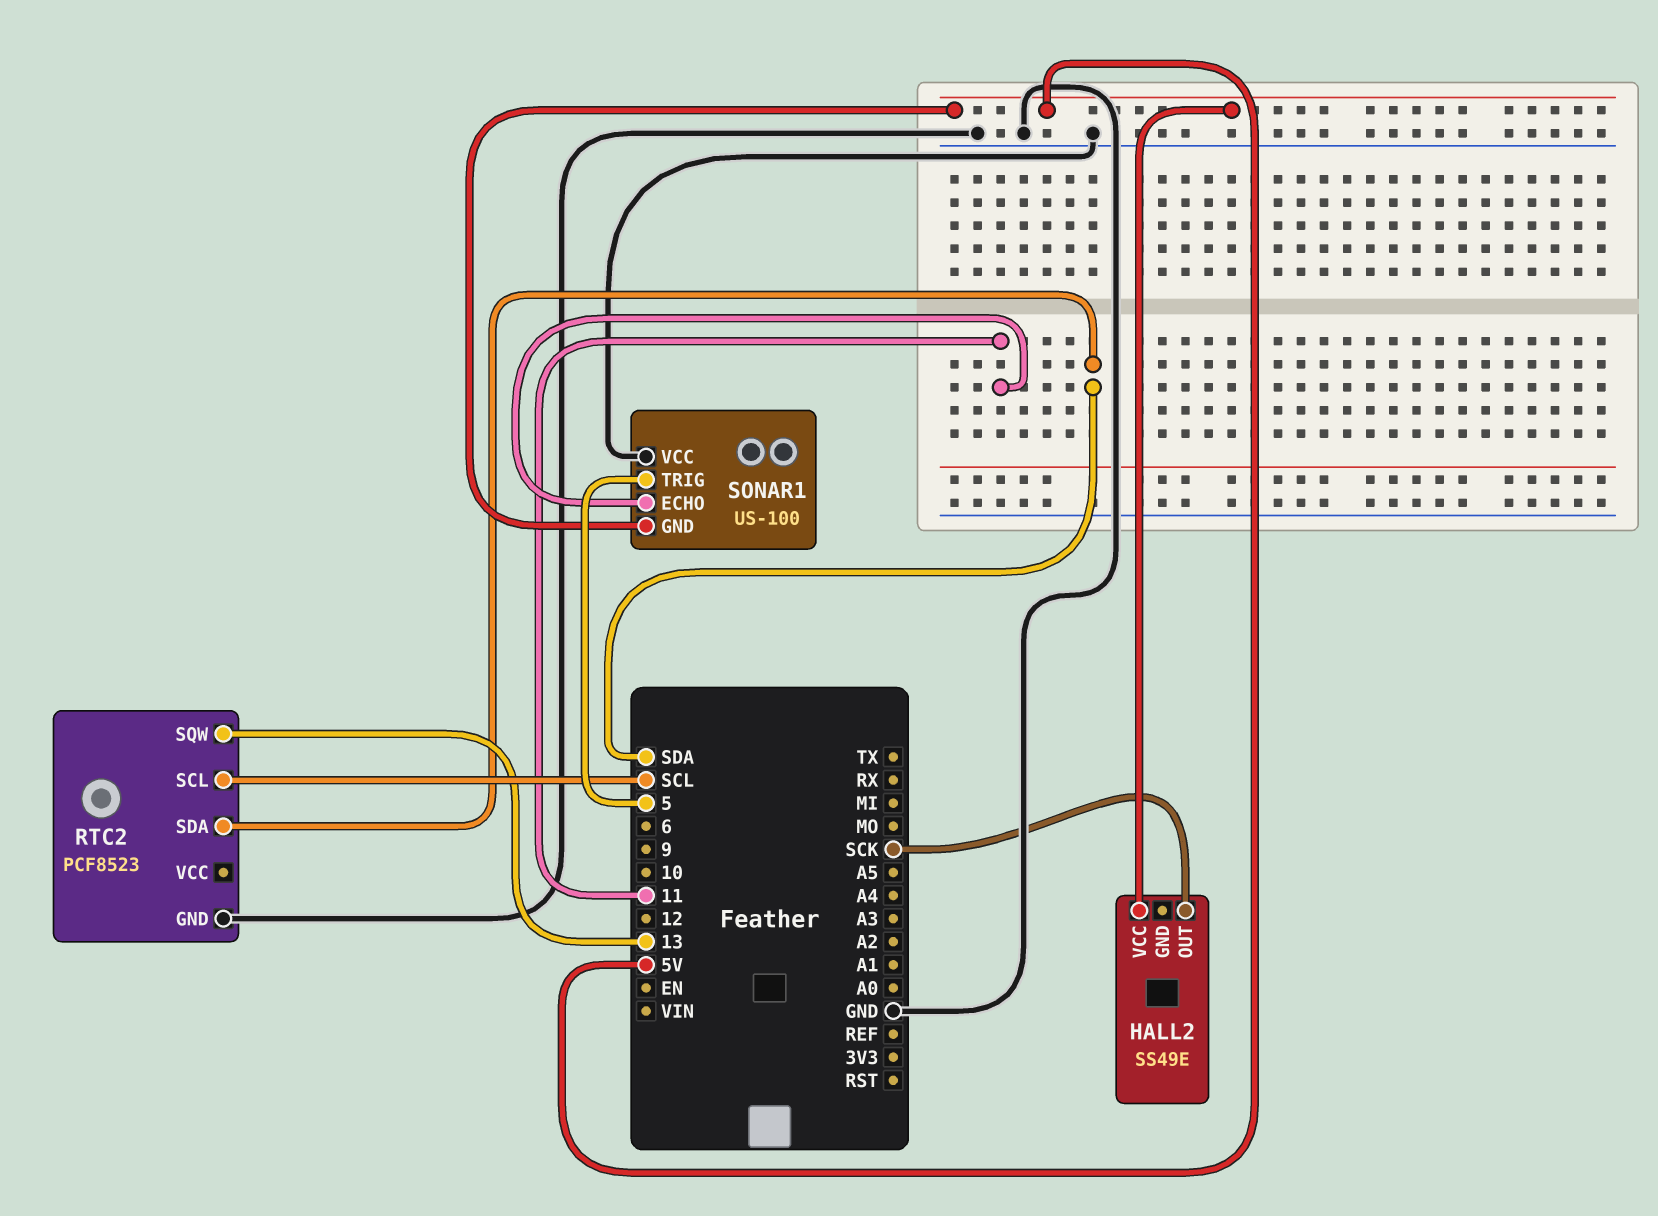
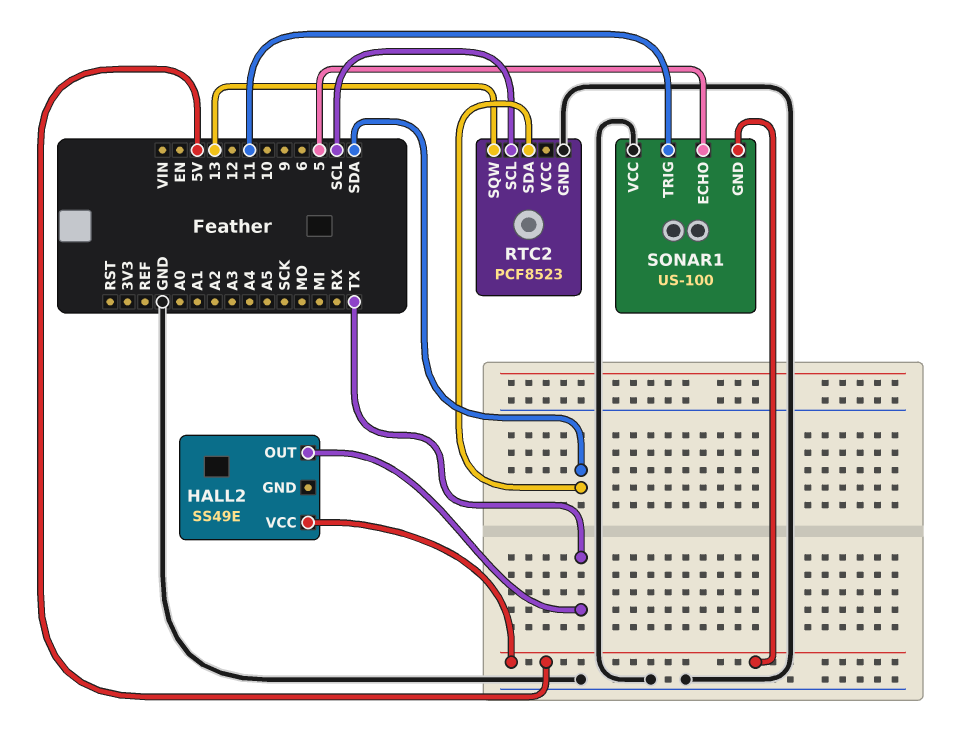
HALL2 pin OUT: SCK -> TX
SONAR1 pin ECHO: 11 -> 5
SONAR1 pin TRIG: 5 -> 11

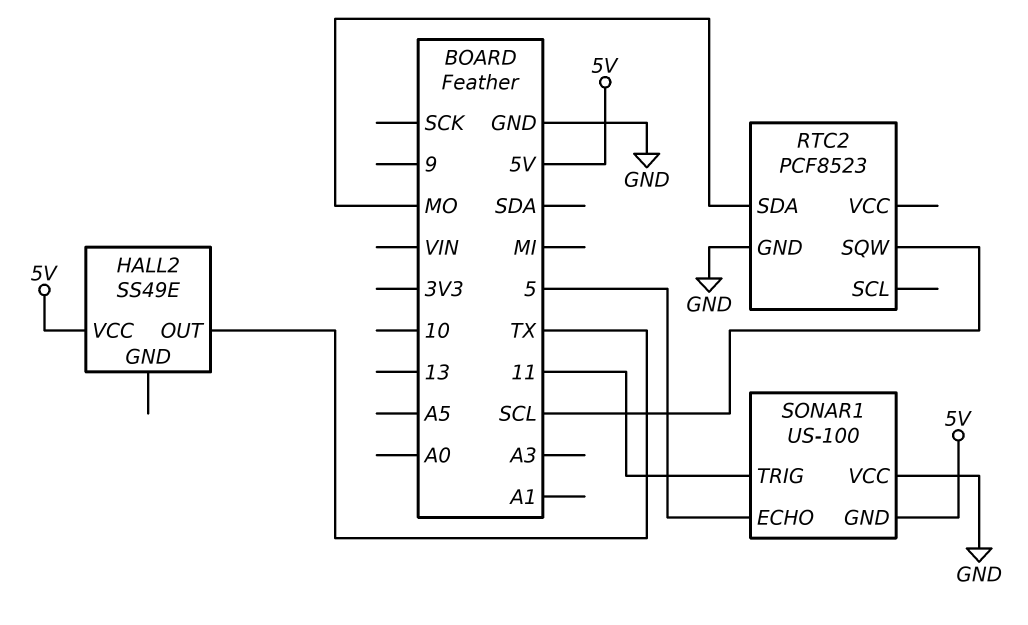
RTC2 pin SCL: SCL -> none
RTC2 pin SDA: SDA -> MO
RTC2 pin SQW: 13 -> SCL

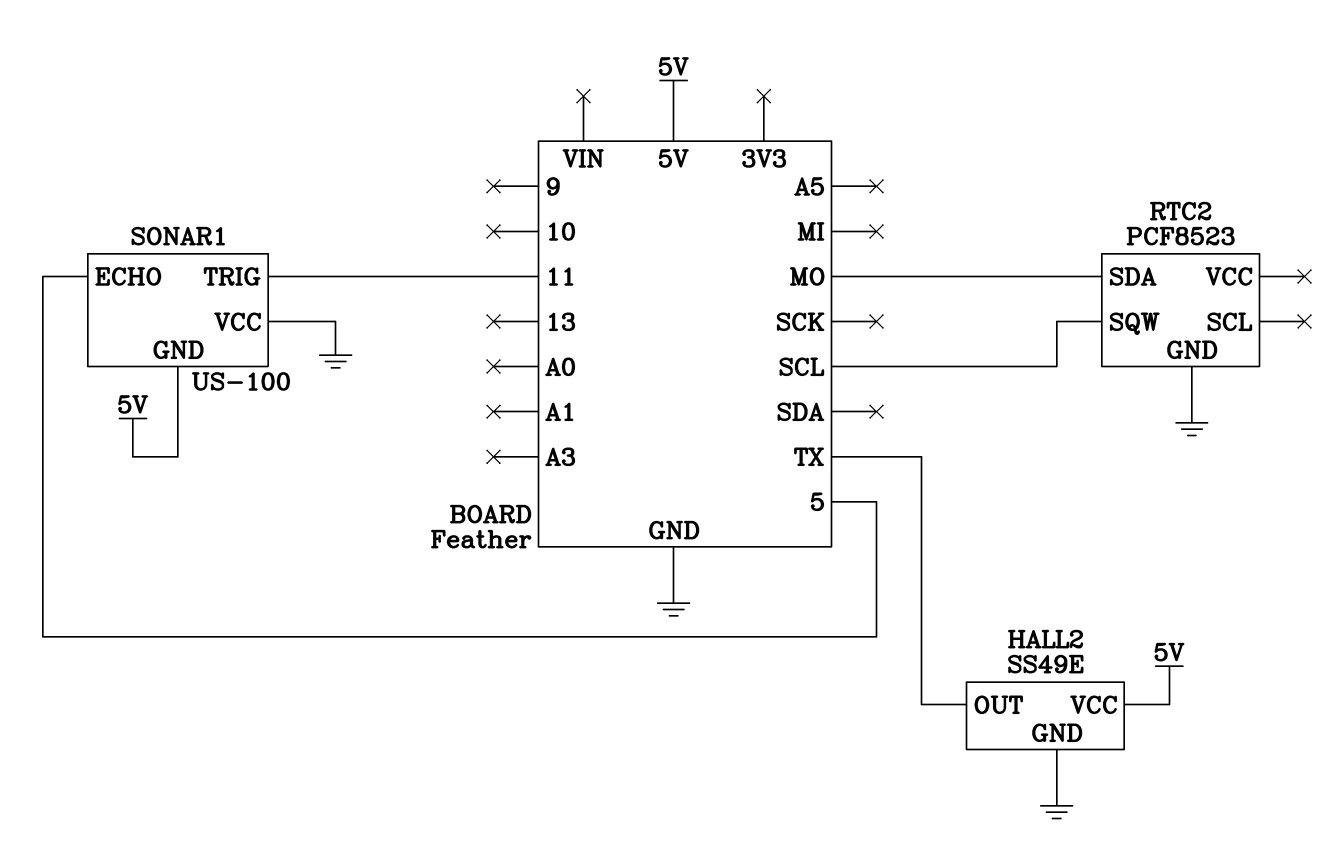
HALL2 pin GND: none -> GND

